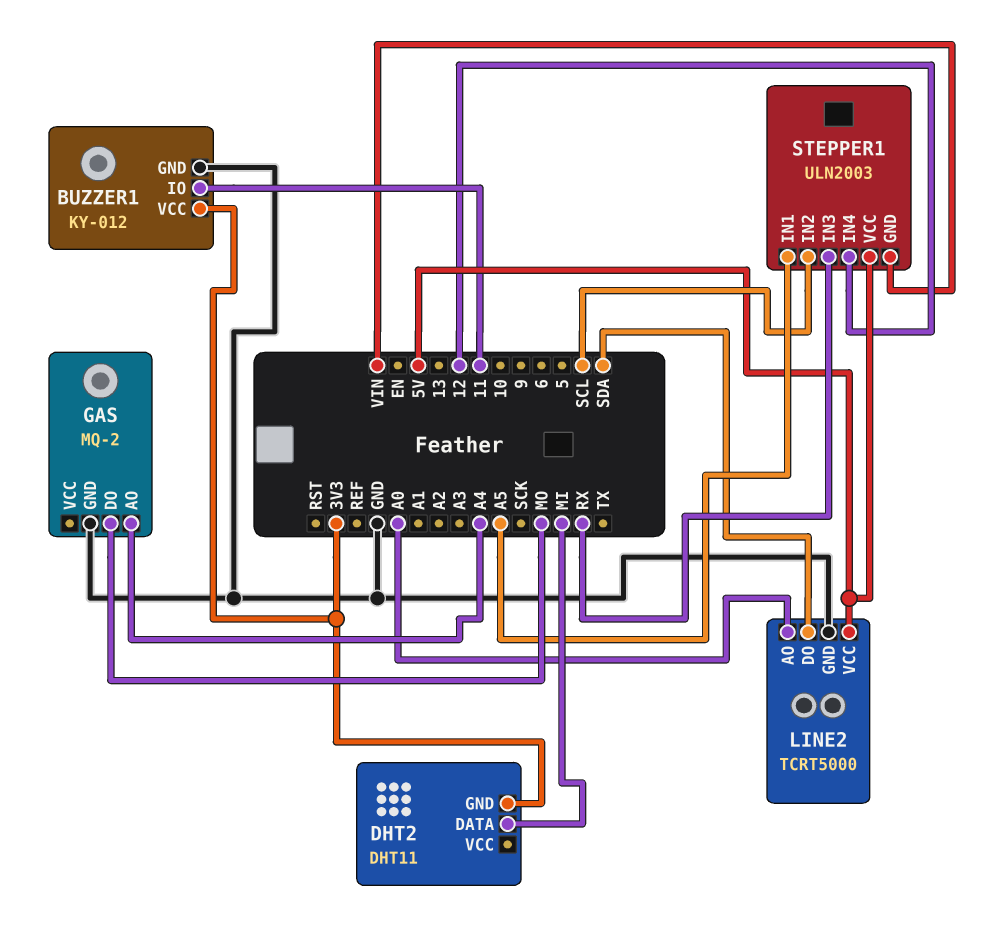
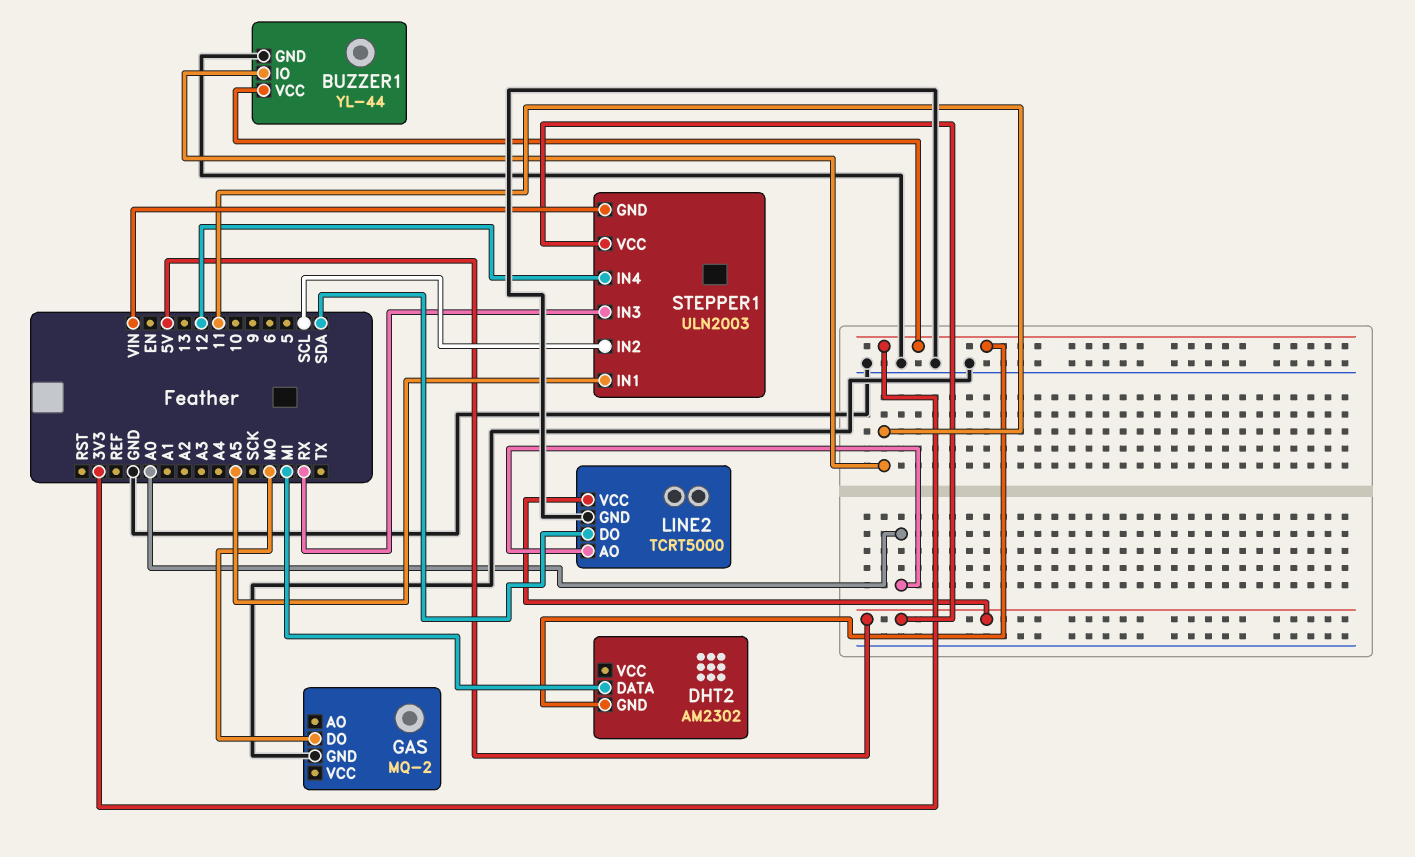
BUZZER1: KY-012 -> YL-44
DHT2: DHT11 -> AM2302
GAS pin AO: A4 -> none

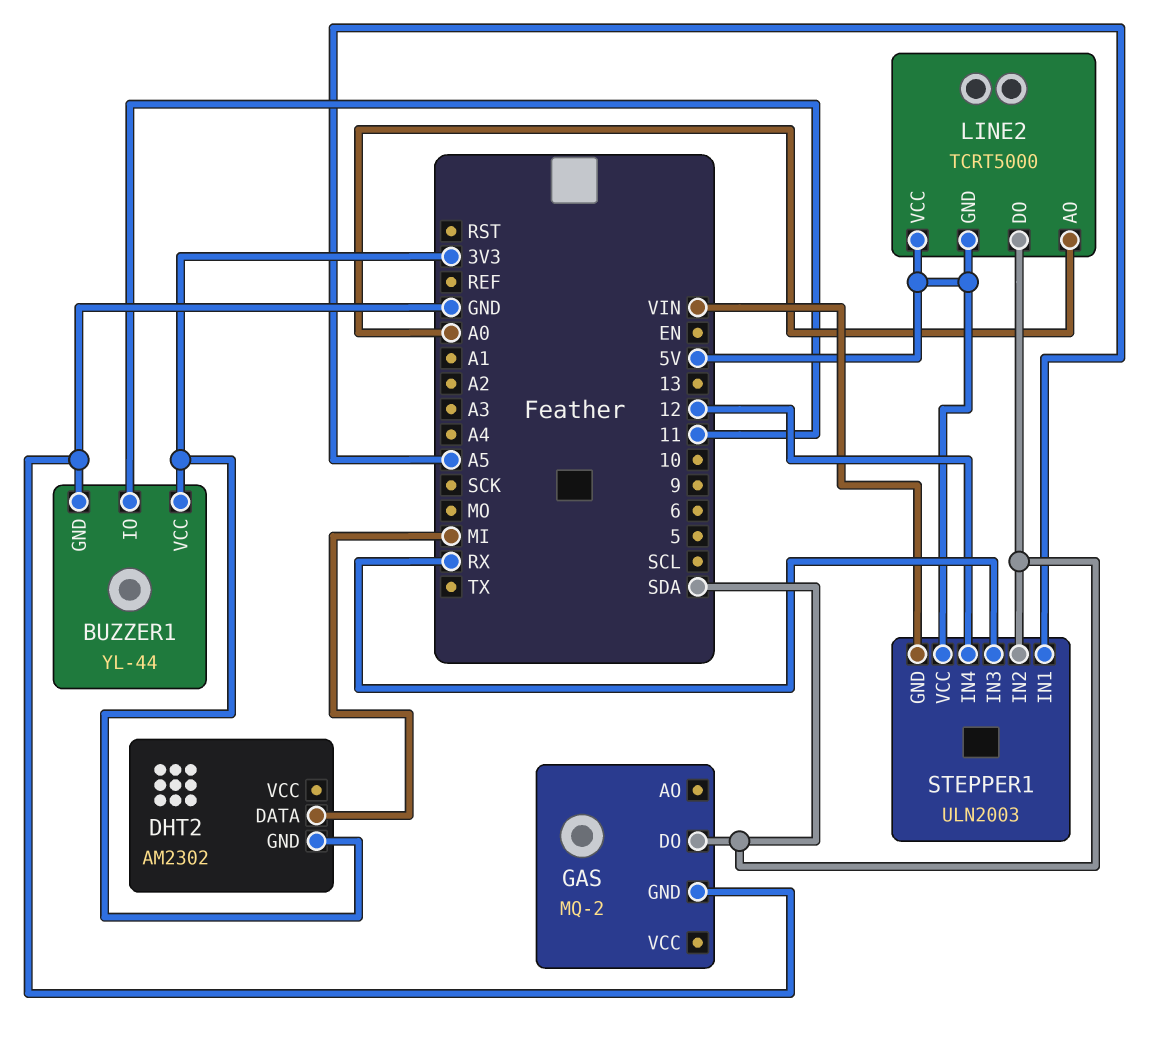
GAS pin DO: MO -> SDA
LINE2 pin GND: GND -> 5V
STEPPER1 pin IN2: SCL -> SDA

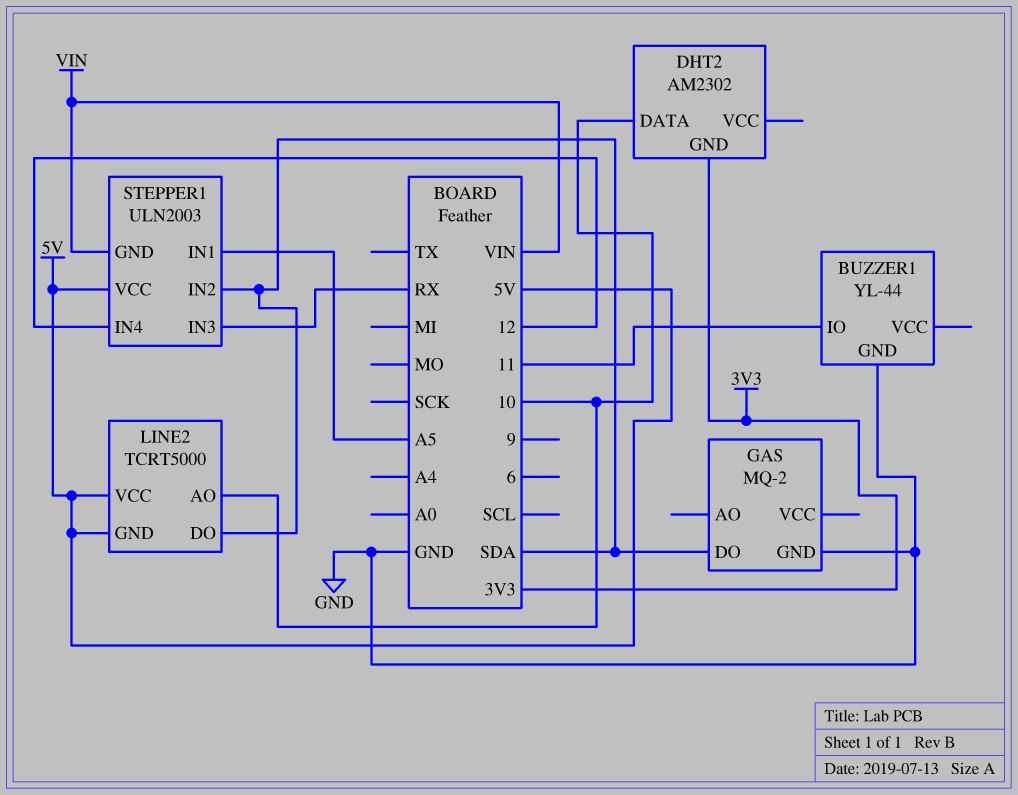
BUZZER1 pin VCC: 3V3 -> none
DHT2 pin DATA: MI -> 10
LINE2 pin AO: A0 -> 10

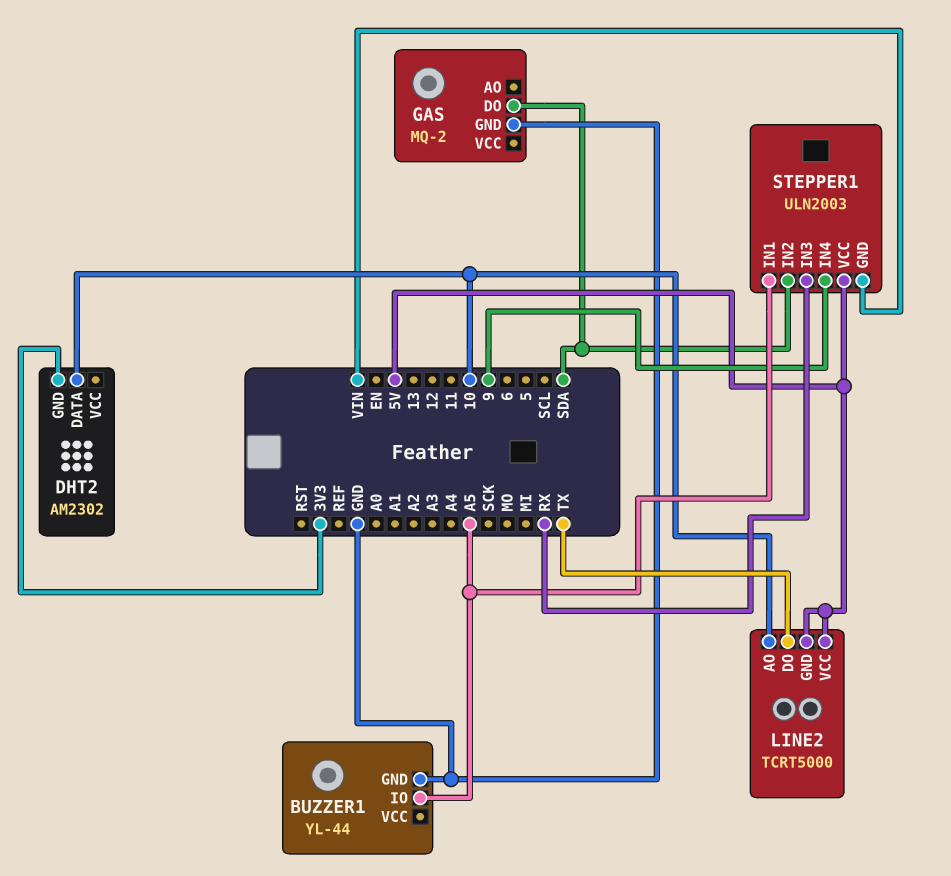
BUZZER1 pin IO: 11 -> A5
LINE2 pin DO: SDA -> TX
STEPPER1 pin IN4: 12 -> 9

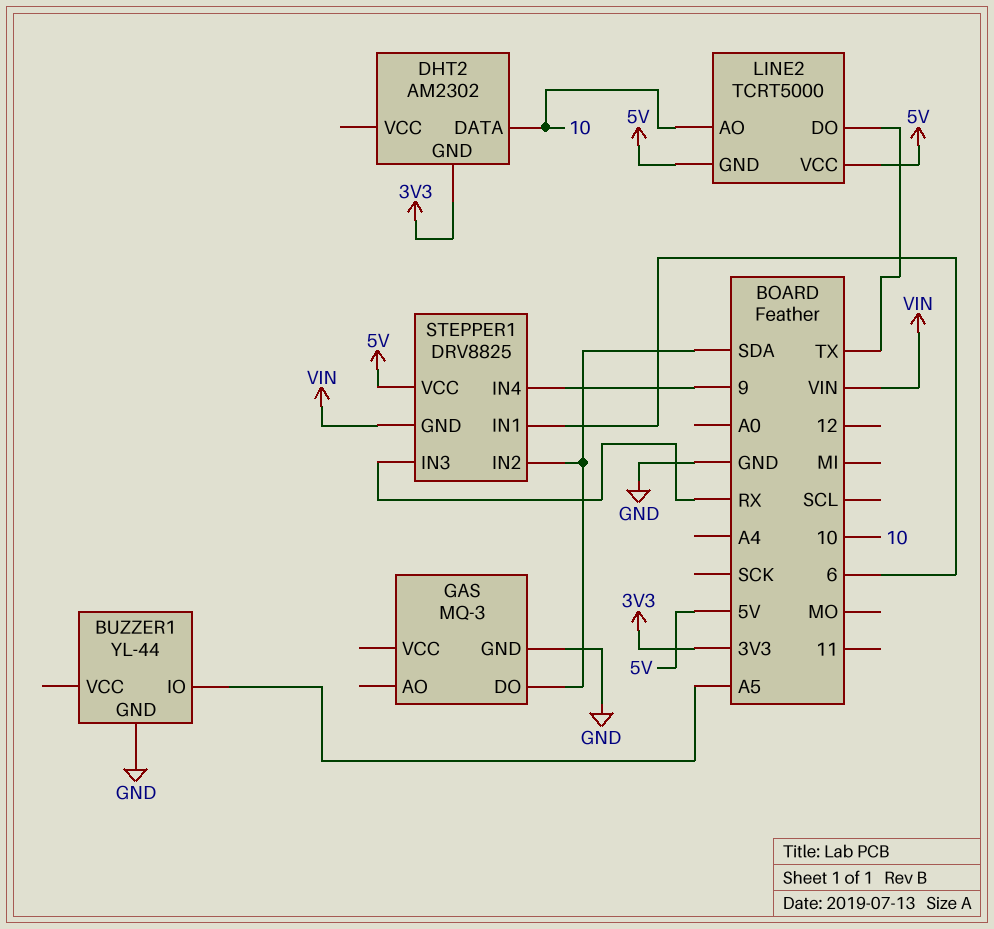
GAS: MQ-2 -> MQ-3
STEPPER1: ULN2003 -> DRV8825
STEPPER1 pin IN1: A5 -> 6

